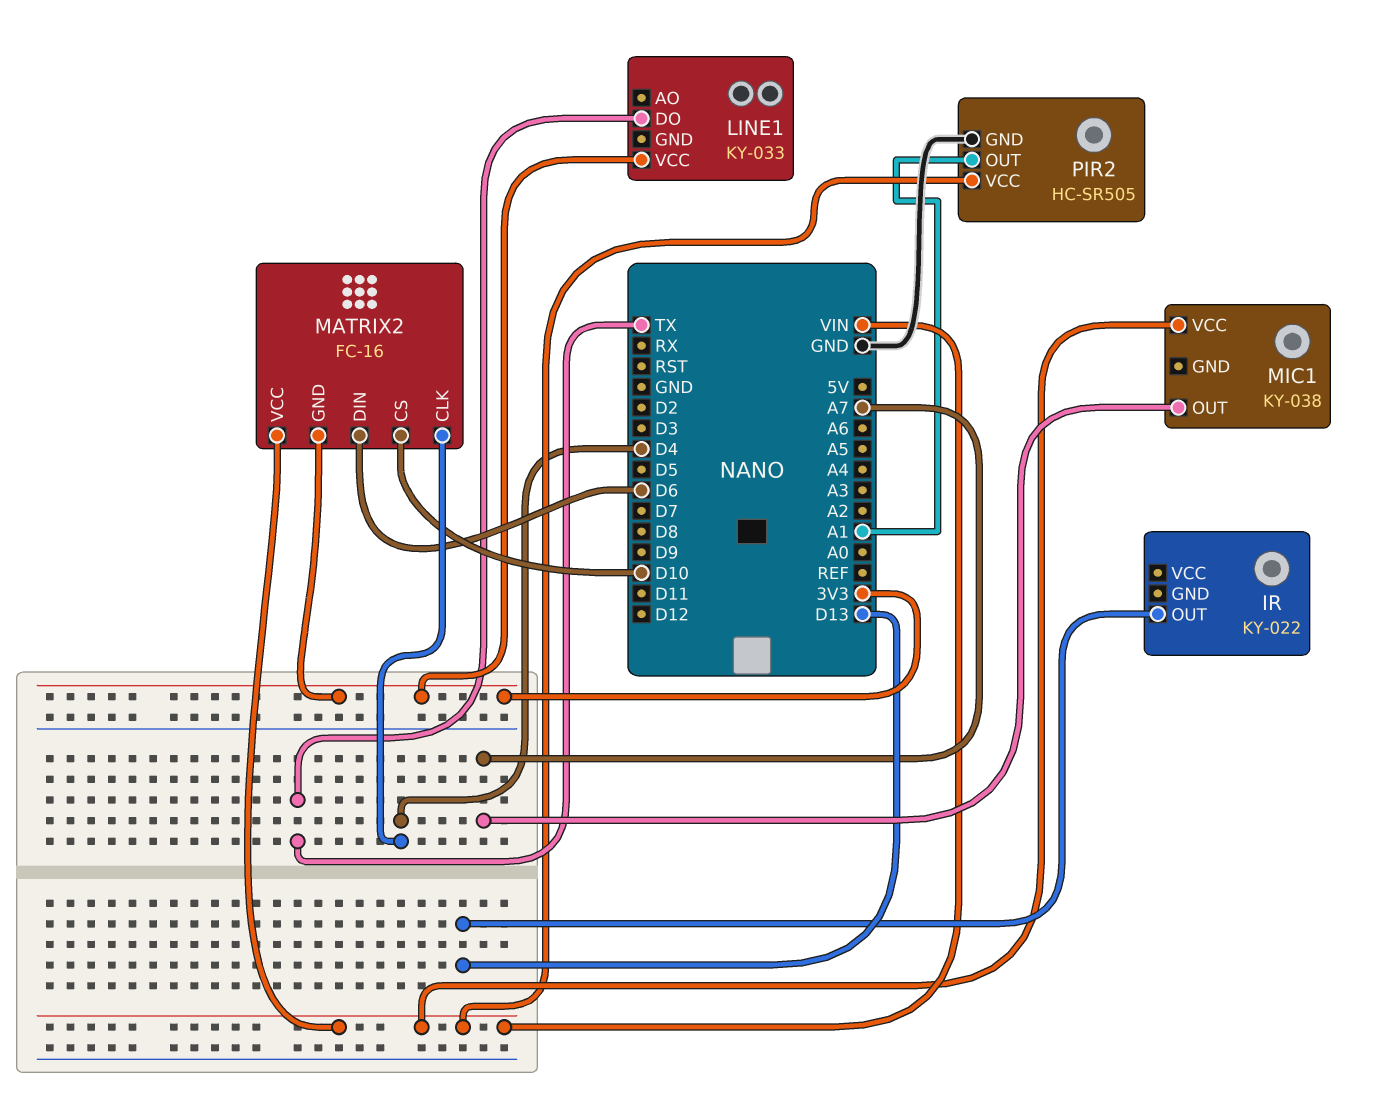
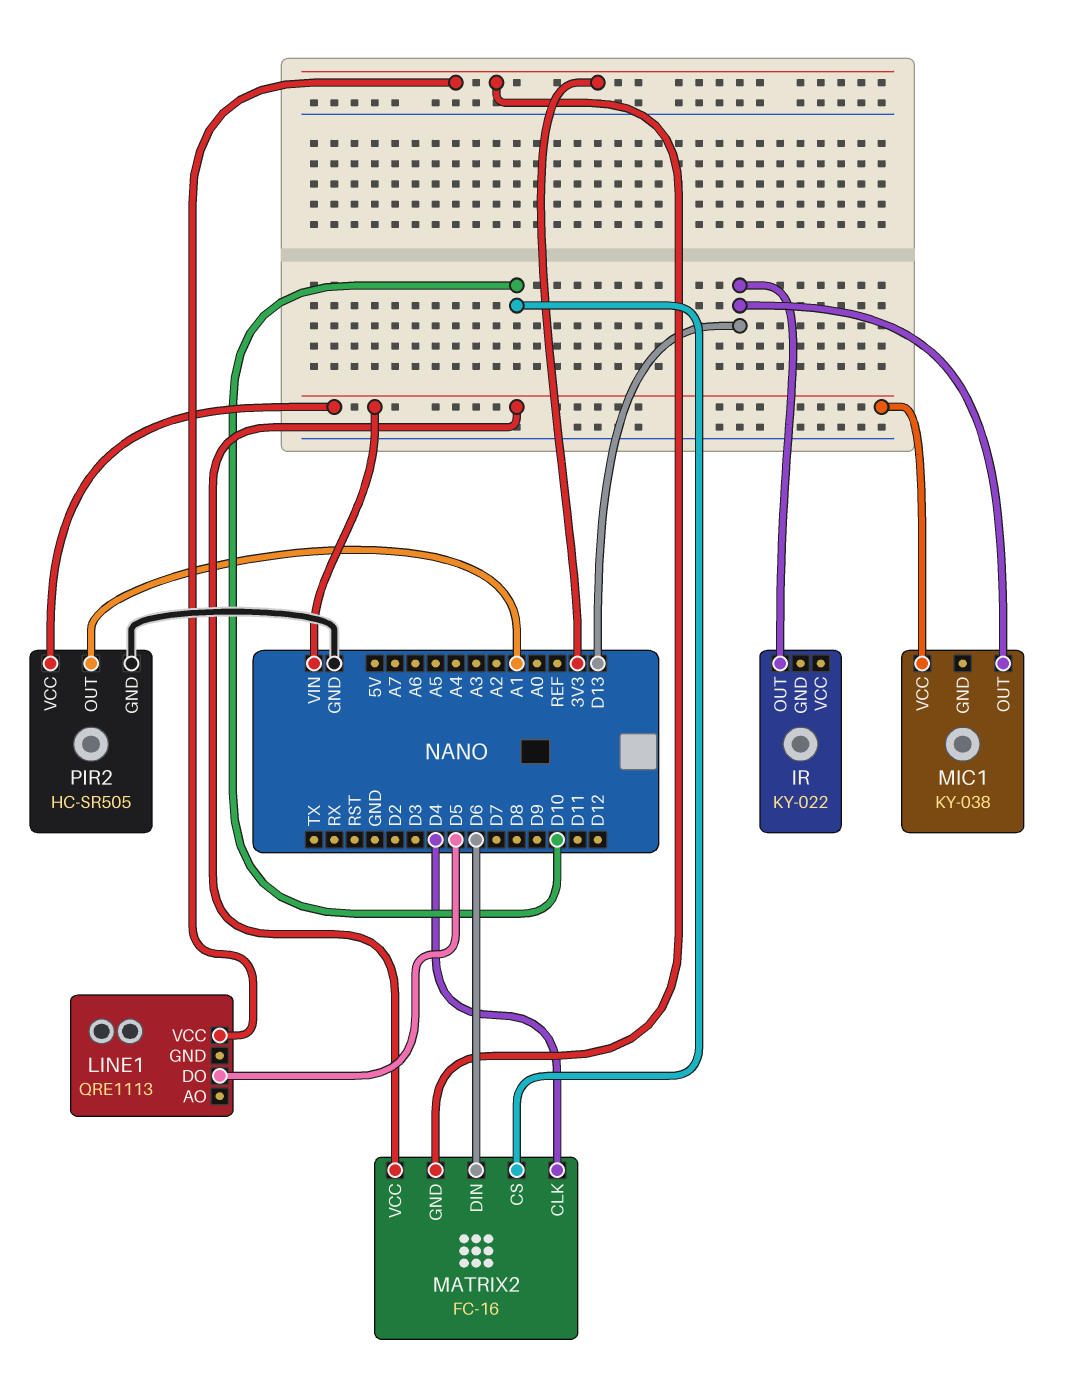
LINE1: KY-033 -> QRE1113
LINE1 pin DO: TX -> D5
MIC1 pin OUT: A7 -> D13

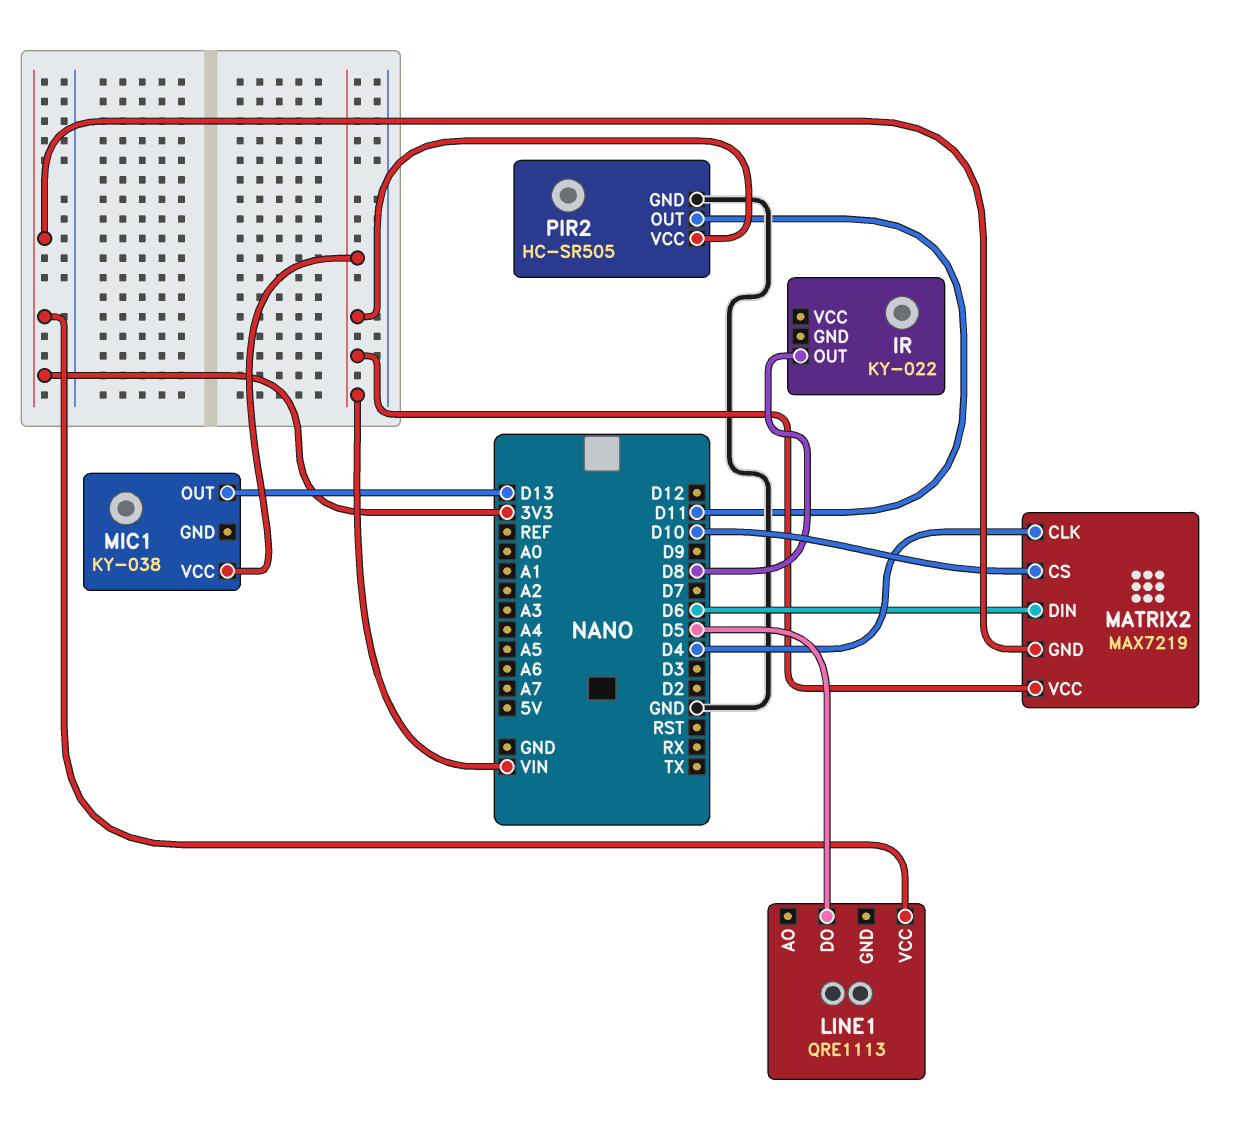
IR pin OUT: D13 -> D8
MATRIX2: FC-16 -> MAX7219
PIR2 pin OUT: A1 -> D11

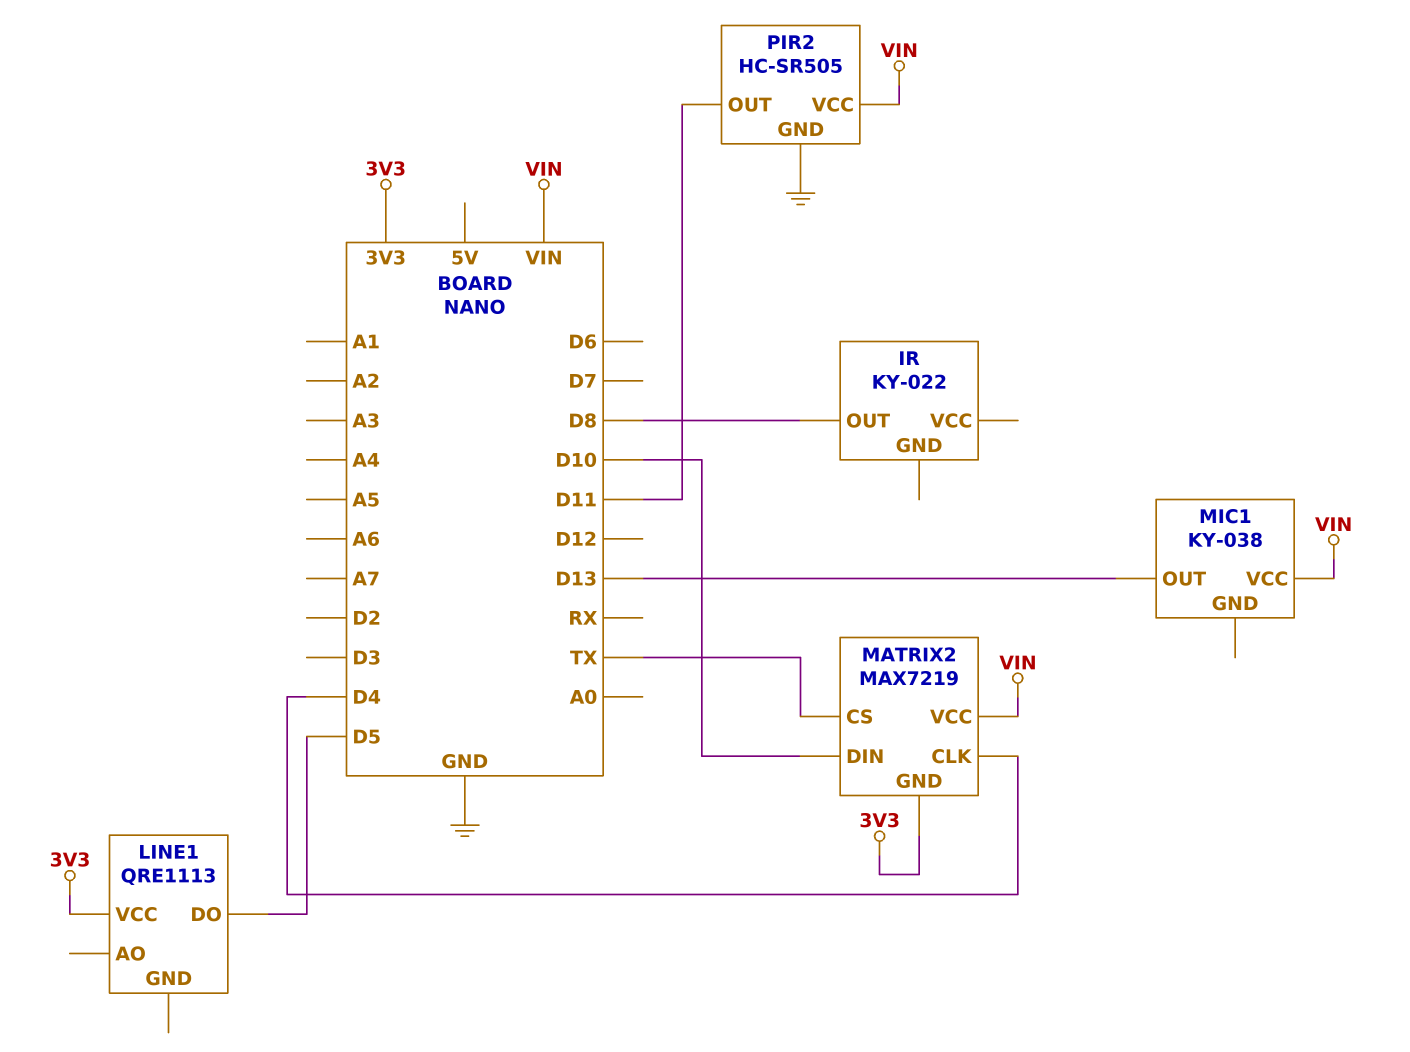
MATRIX2 pin CS: D10 -> TX
MATRIX2 pin DIN: D6 -> D10

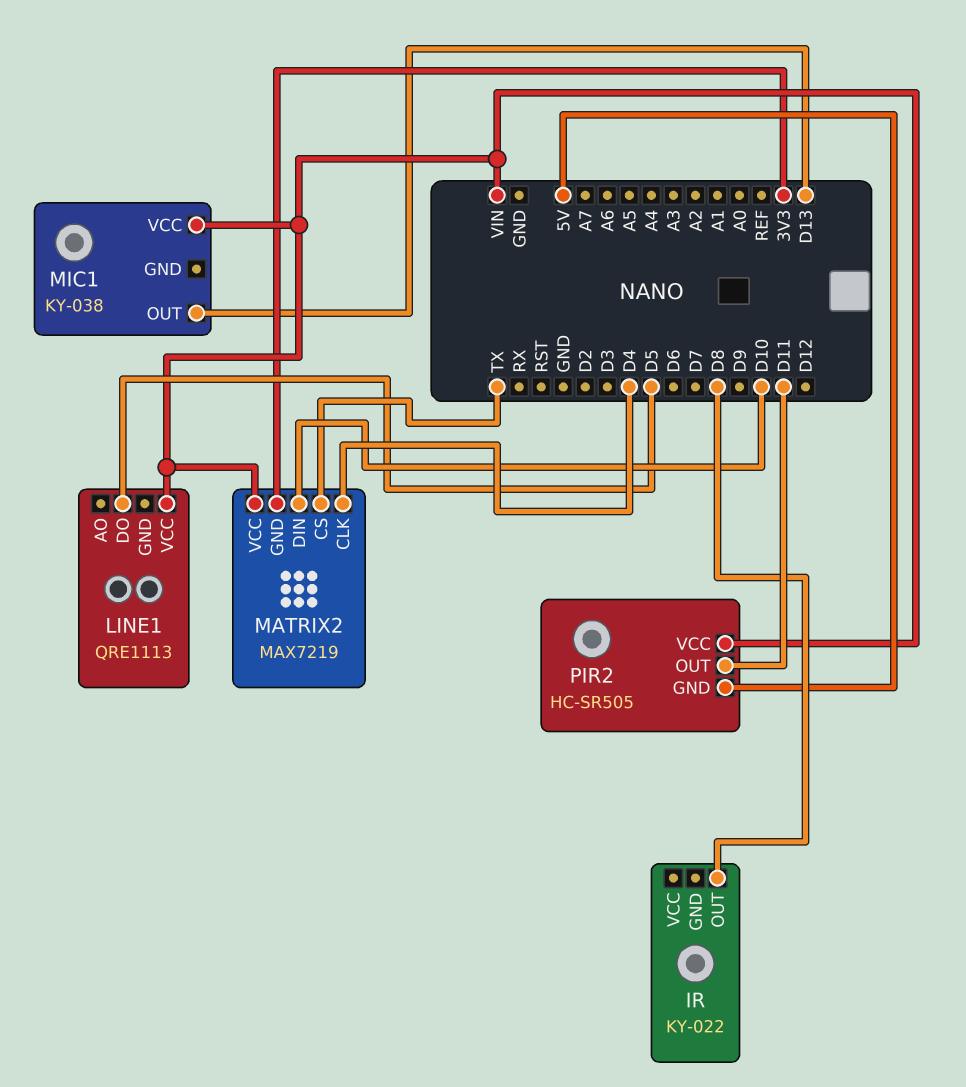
LINE1 pin VCC: 3V3 -> VIN
PIR2 pin GND: GND -> 5V

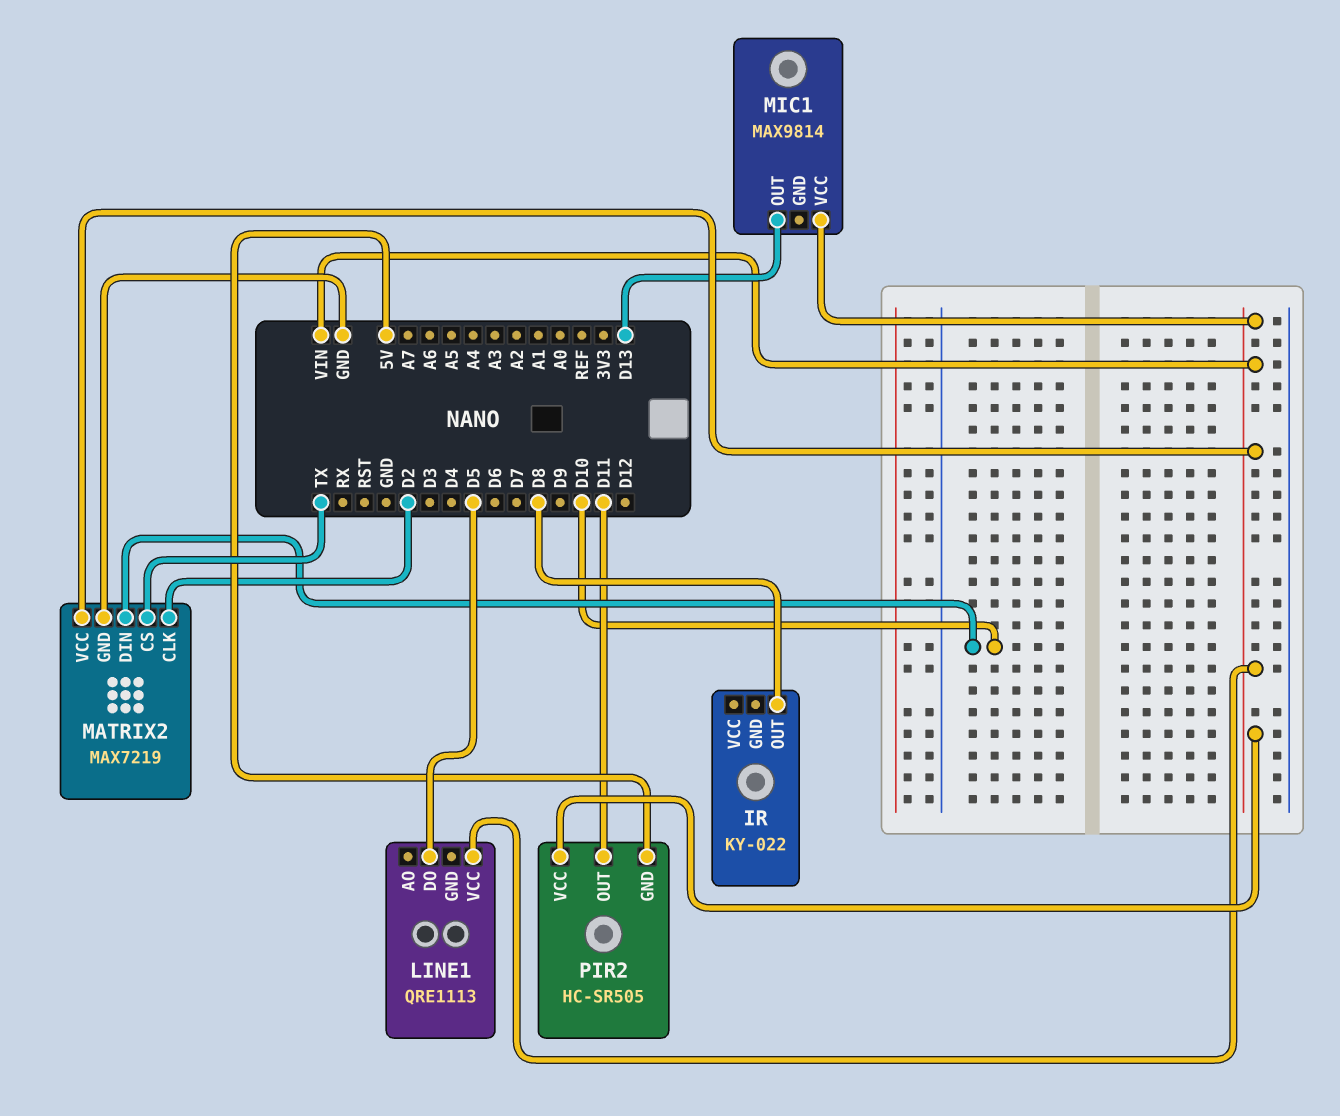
MATRIX2 pin CLK: D4 -> D2
MATRIX2 pin GND: 3V3 -> GND
MIC1: KY-038 -> MAX9814

